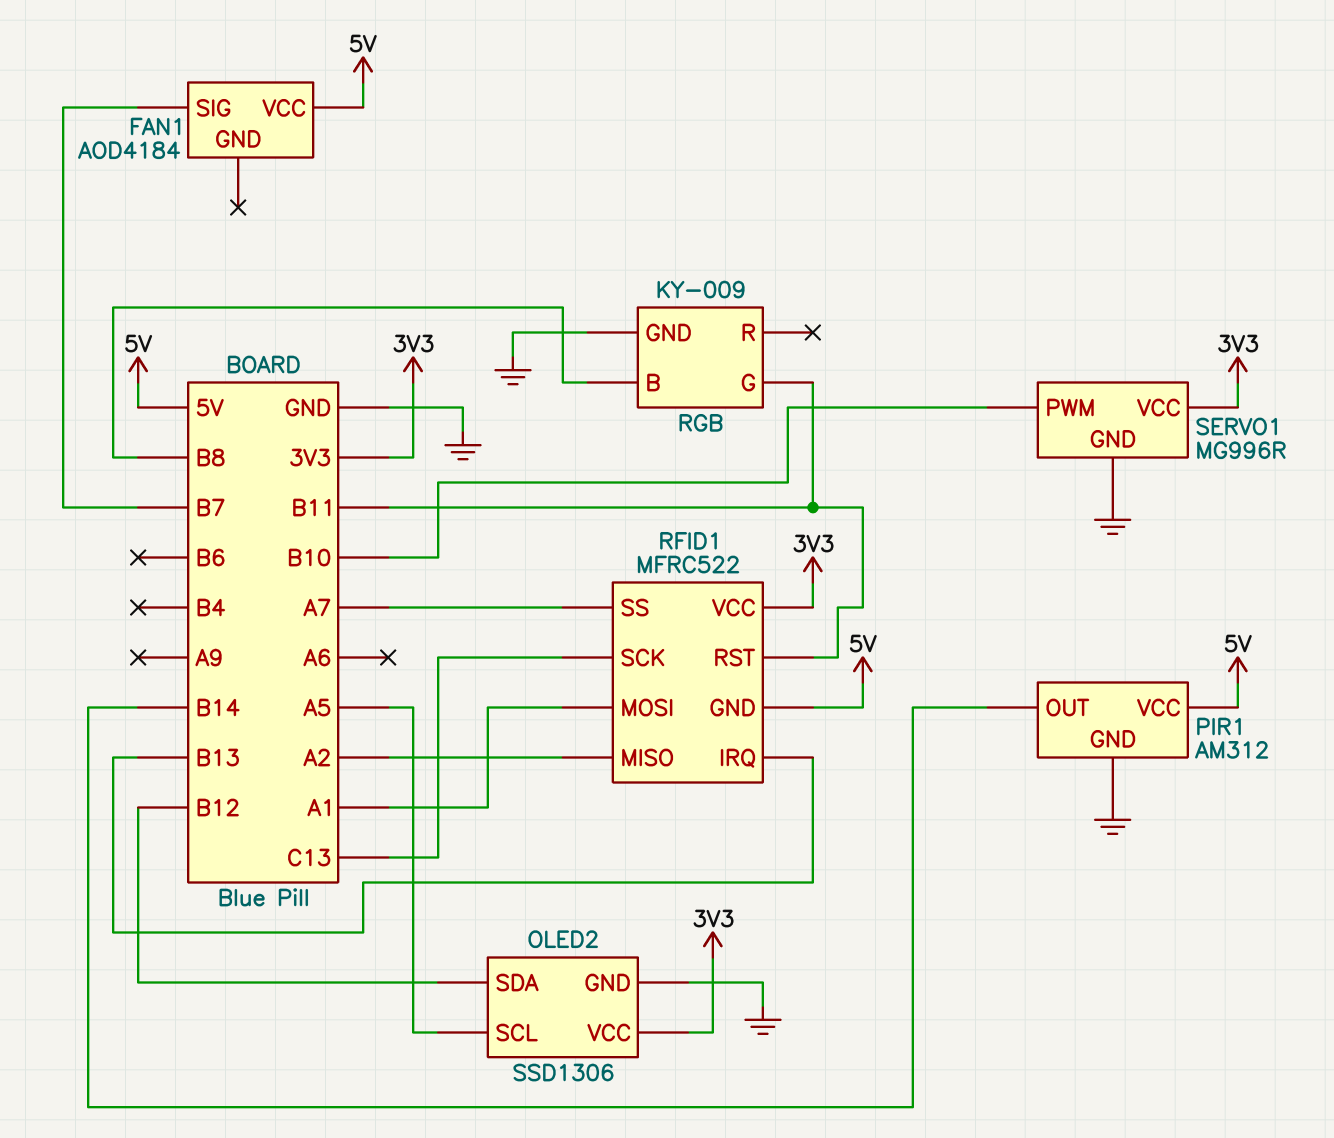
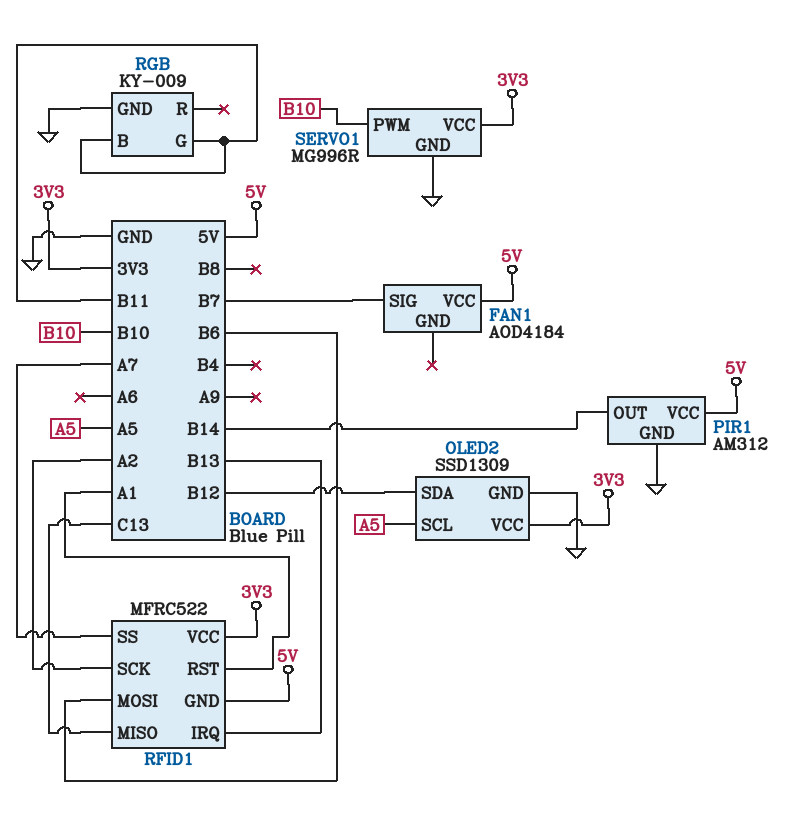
OLED2: SSD1306 -> SSD1309
RFID1 pin MISO: A2 -> C13
RFID1 pin MOSI: A1 -> B6
RFID1 pin RST: B11 -> A1
RFID1 pin SCK: C13 -> A2
RGB pin B: B8 -> B11

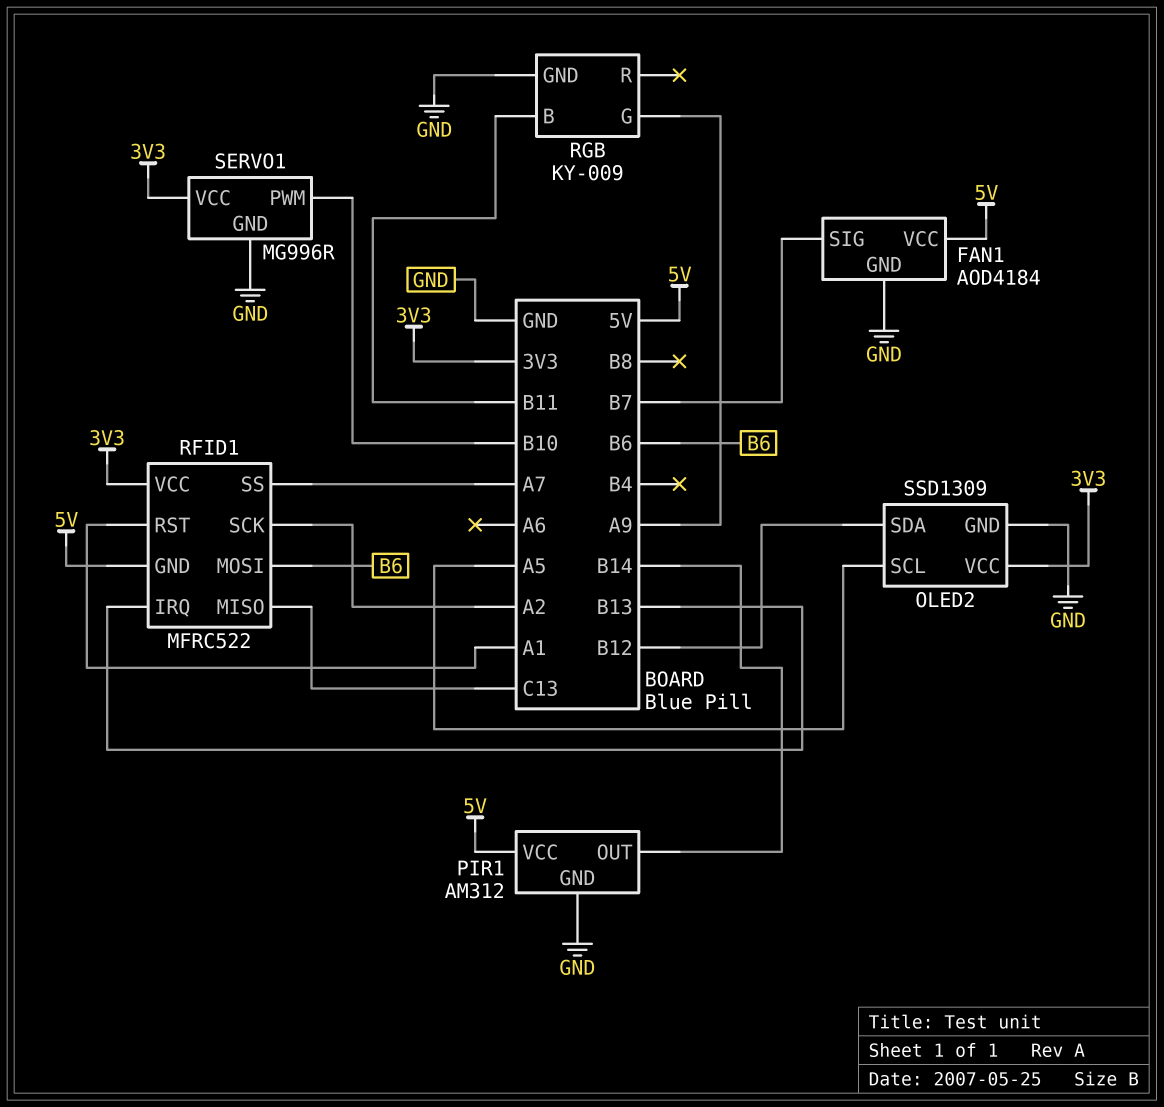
FAN1 pin GND: none -> GND
RGB pin G: B11 -> A9

